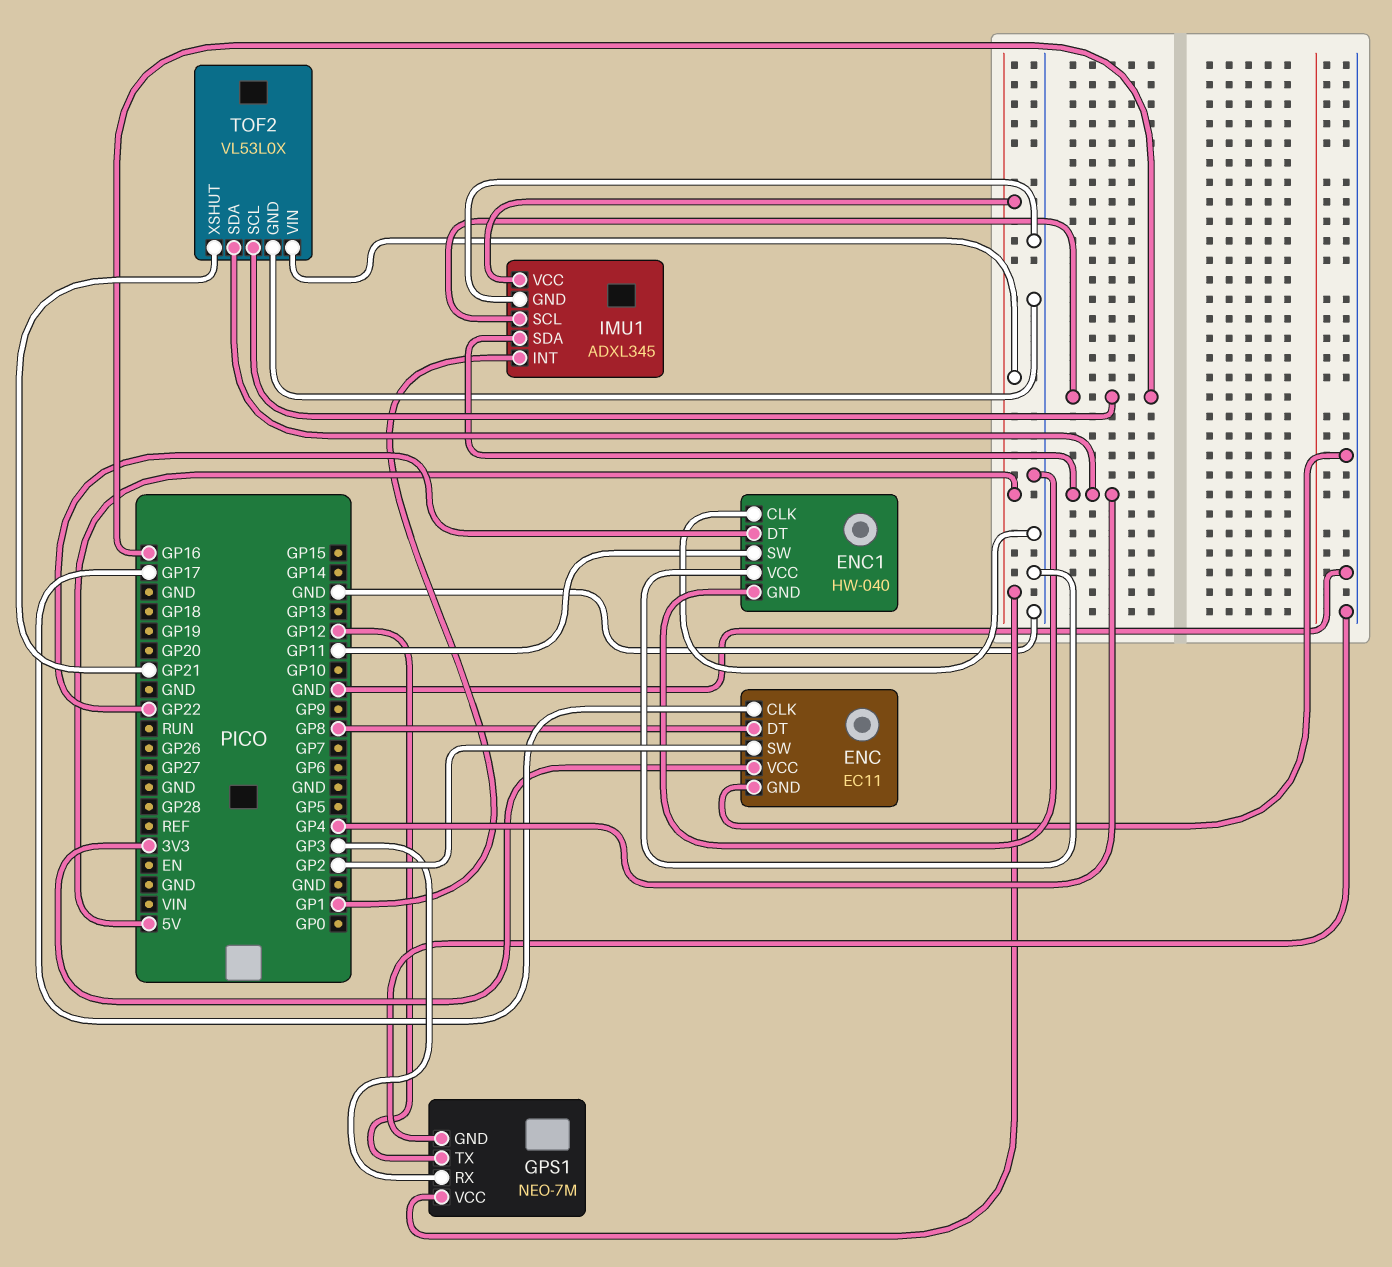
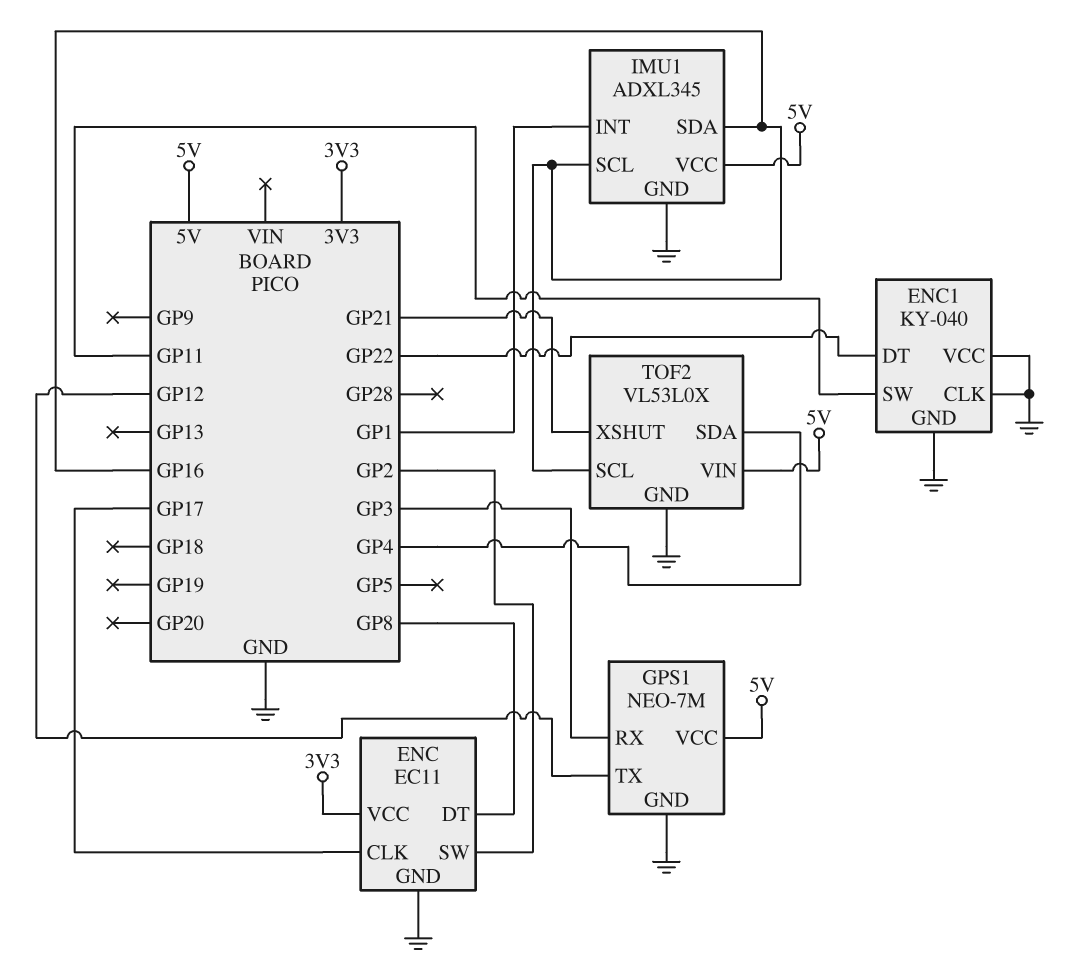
ENC1: HW-040 -> KY-040
IMU1 pin SDA: GP4 -> GP16

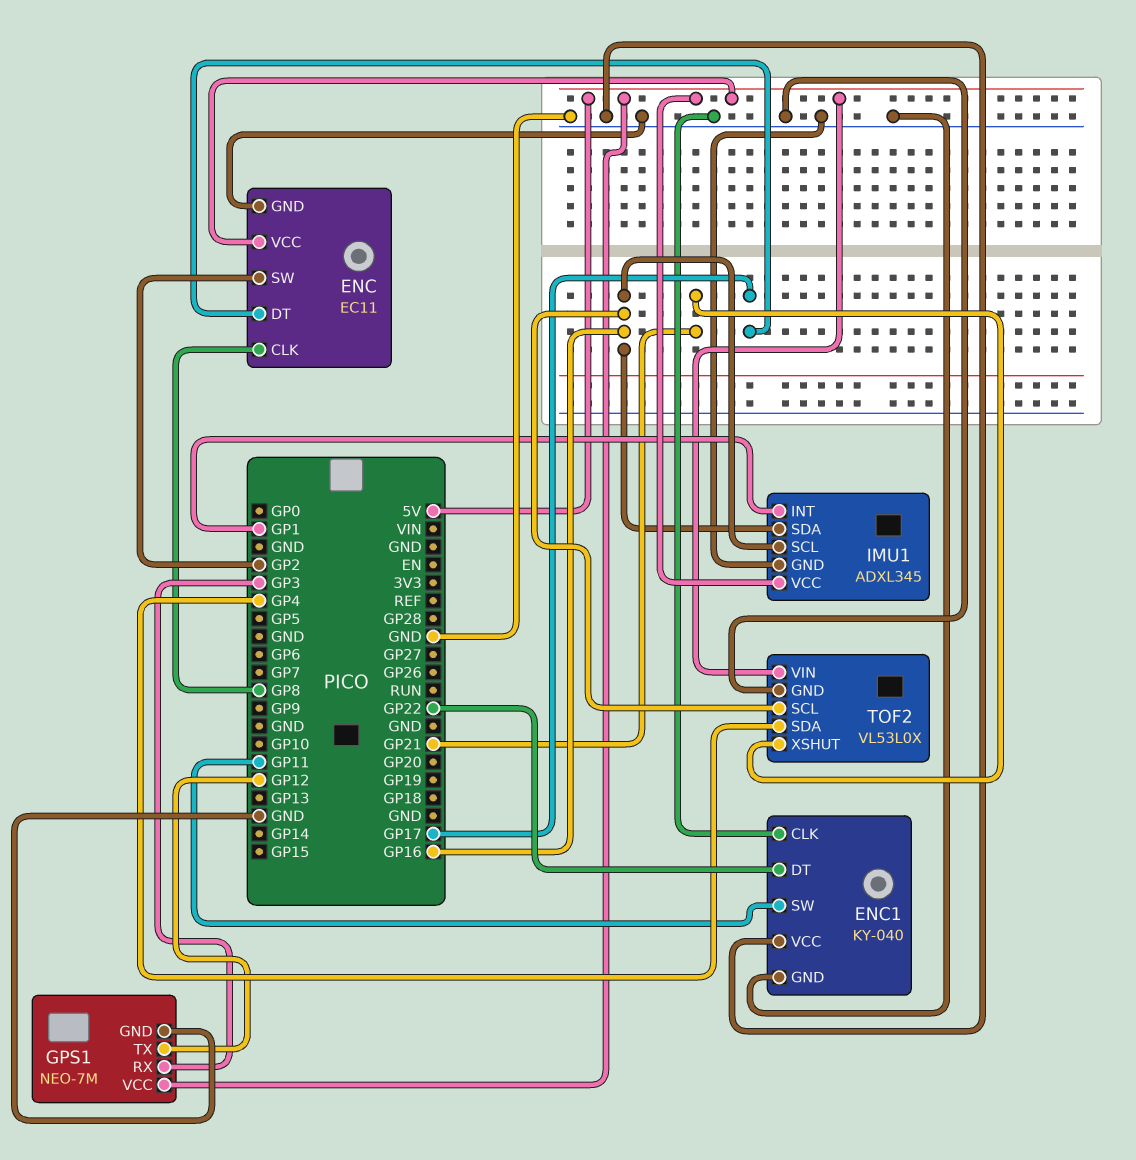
ENC pin CLK: GP17 -> GP8
ENC pin DT: GP8 -> GP17
ENC pin VCC: 3V3 -> 5V

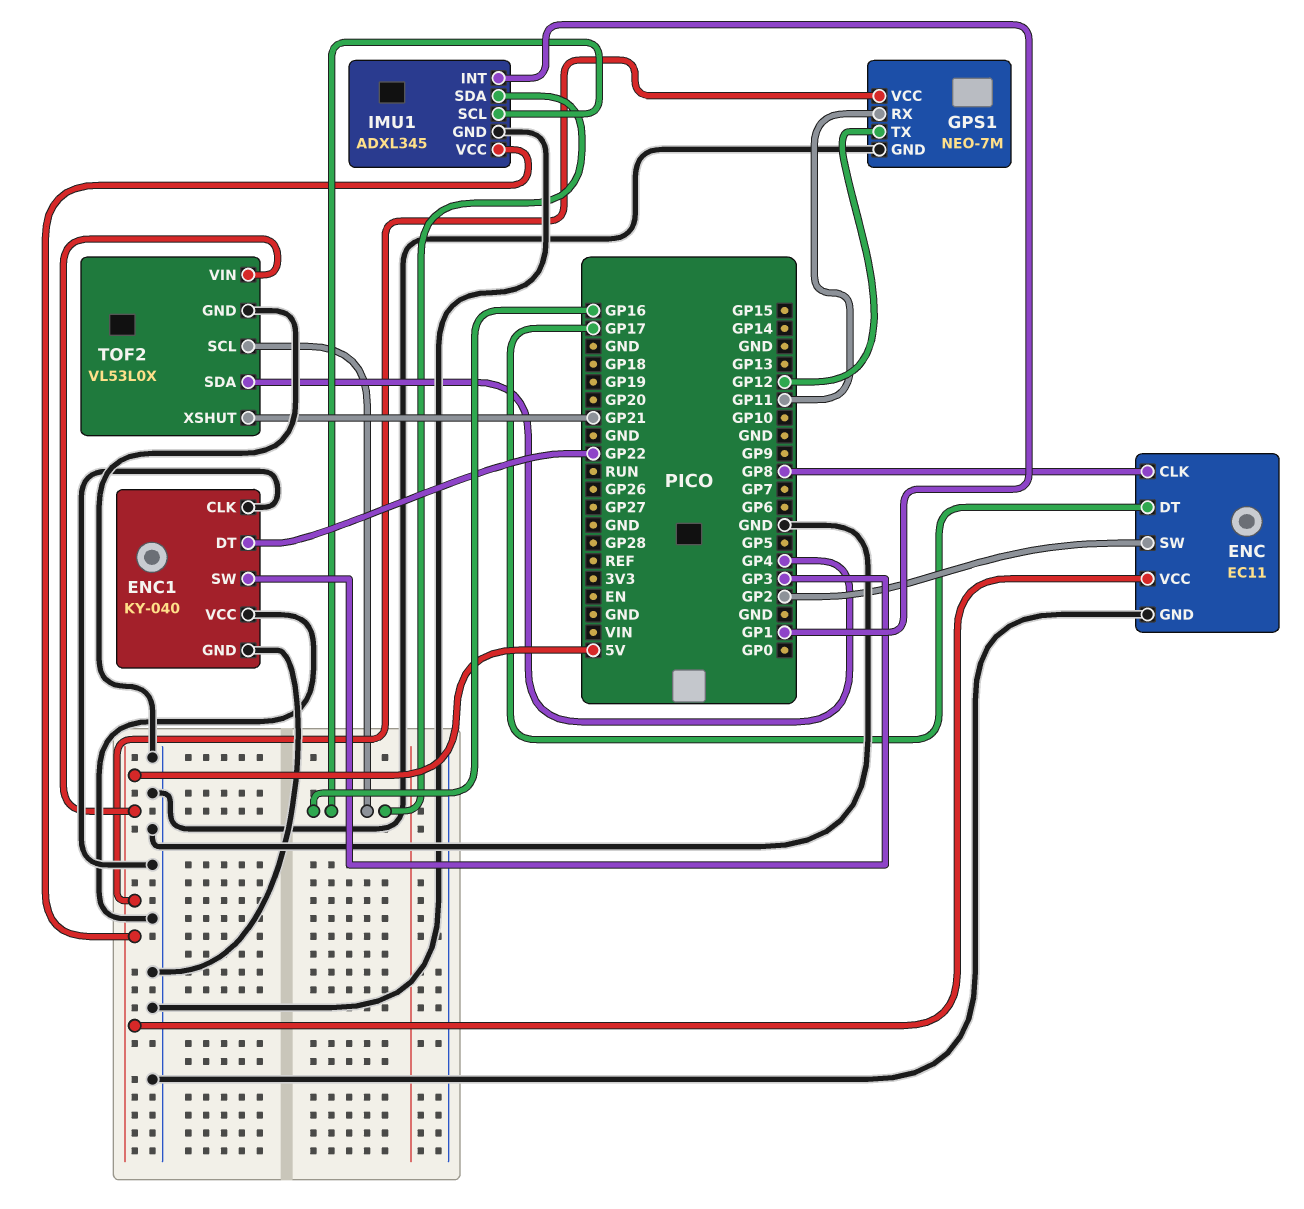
ENC1 pin SW: GP11 -> GP3
GPS1 pin RX: GP3 -> GP11

